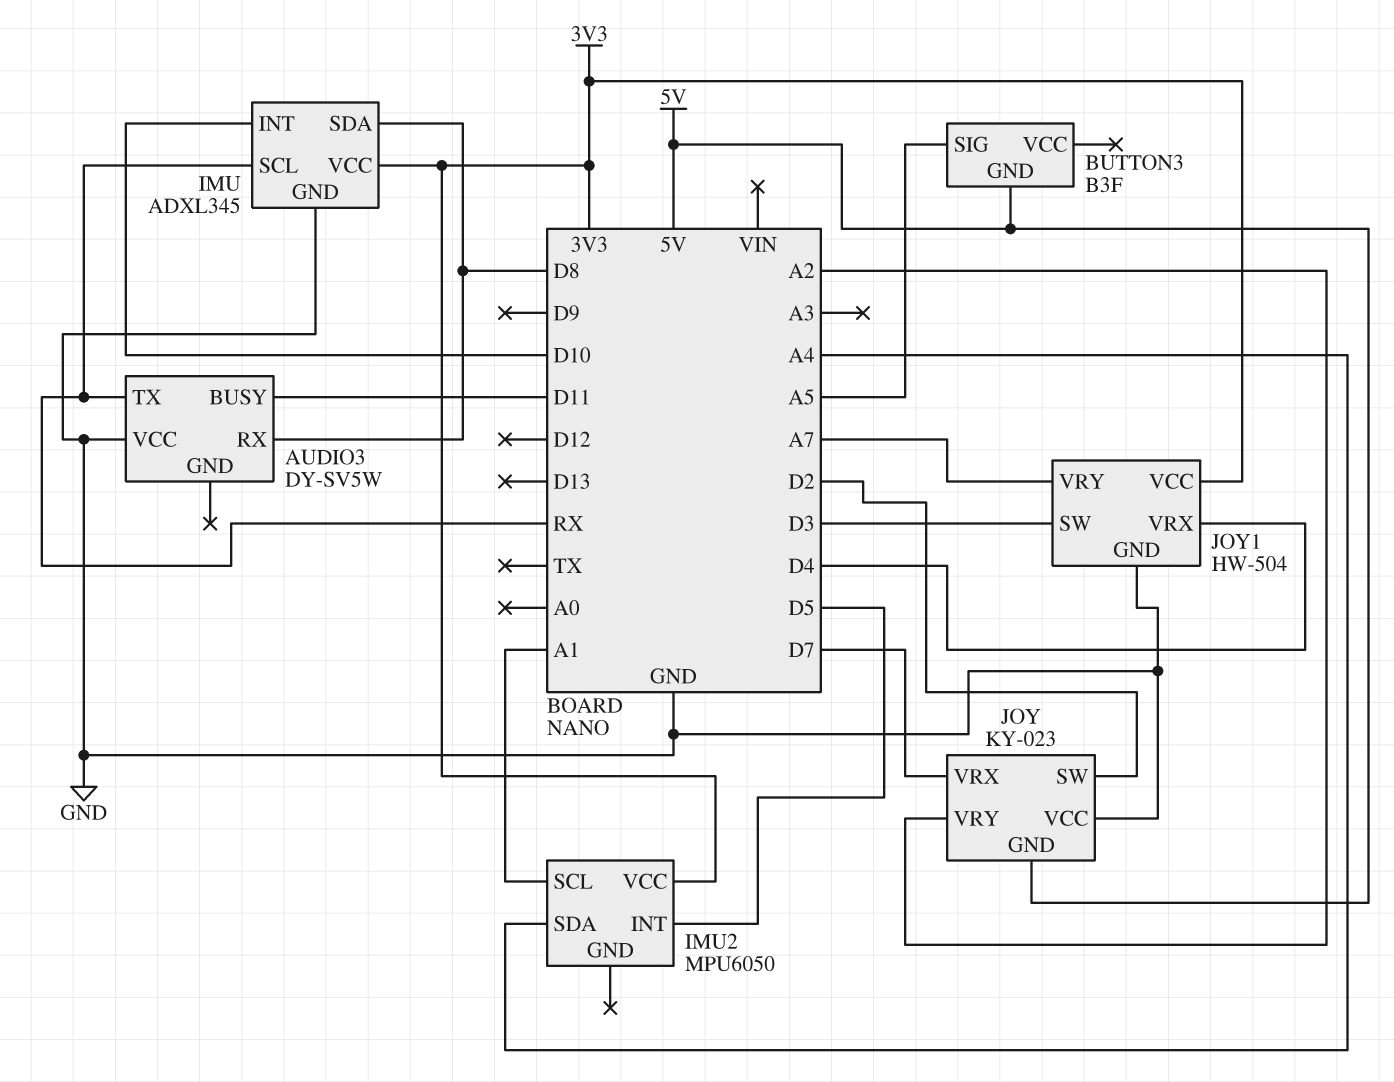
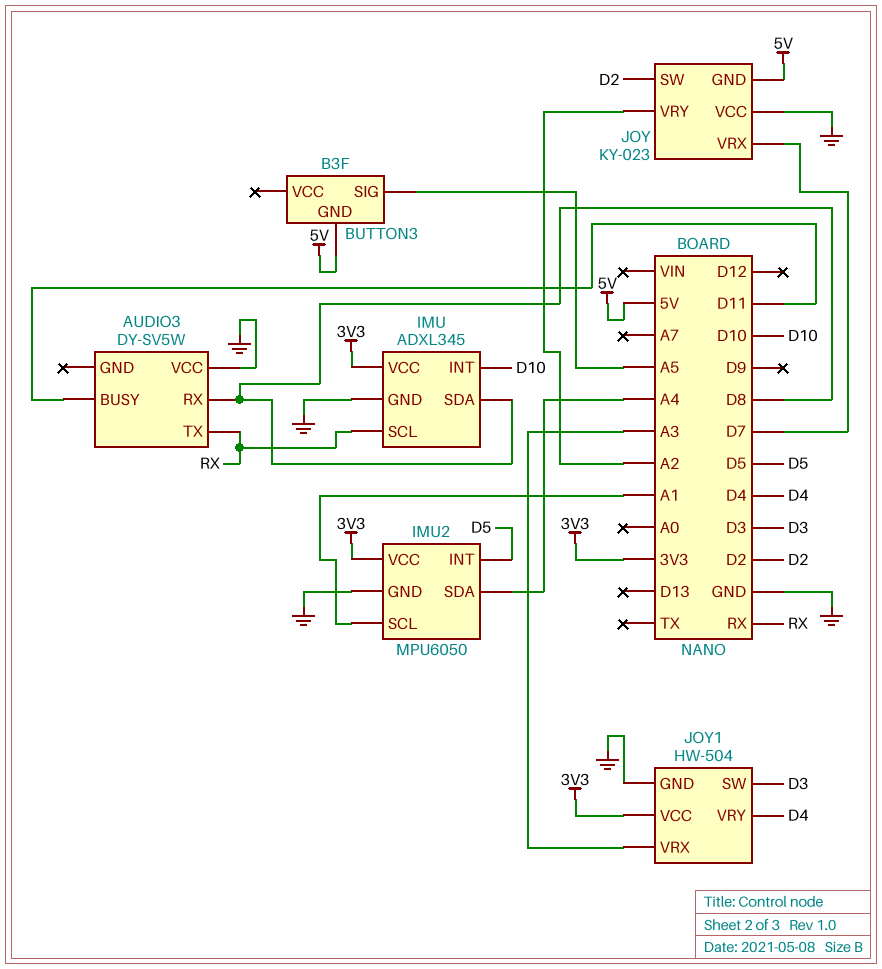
IMU2 pin GND: none -> GND
JOY1 pin VRX: D4 -> A3
JOY1 pin VRY: A7 -> D4

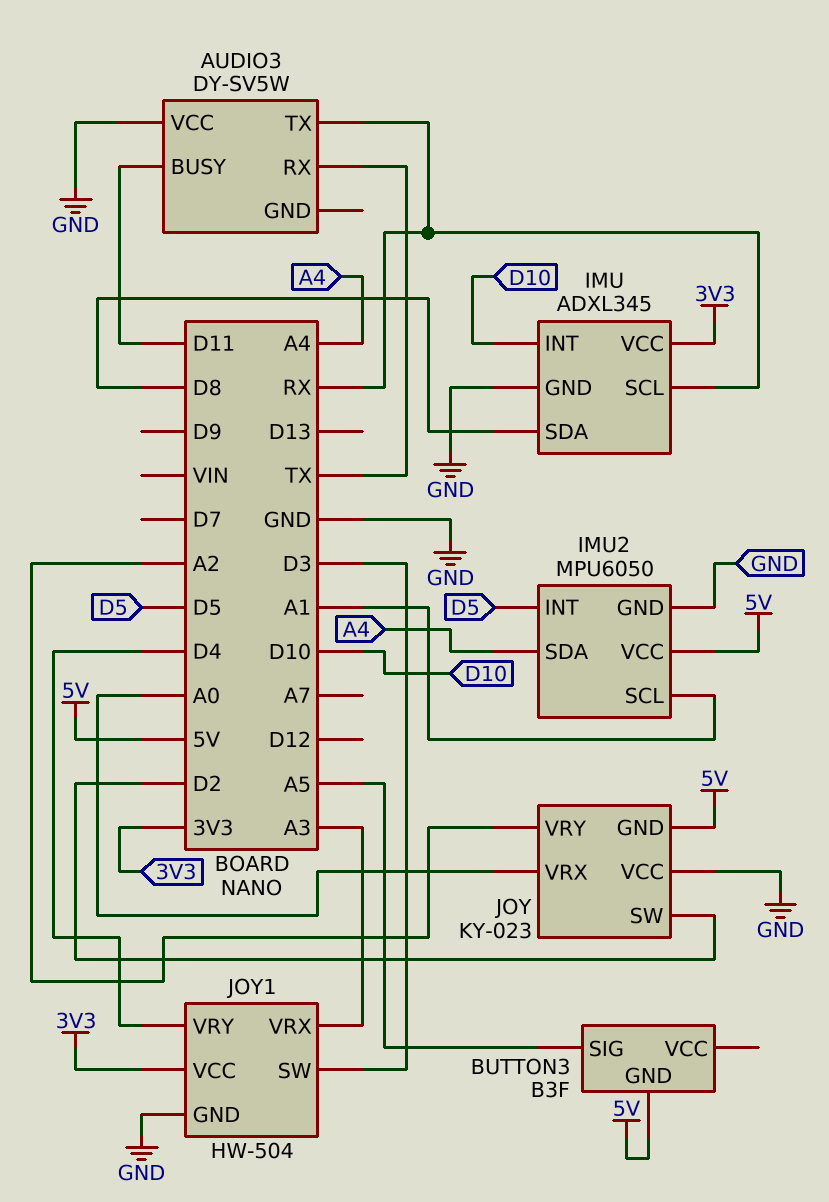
AUDIO3 pin RX: D8 -> TX
IMU2 pin VCC: 3V3 -> 5V
JOY pin VRX: D7 -> A0

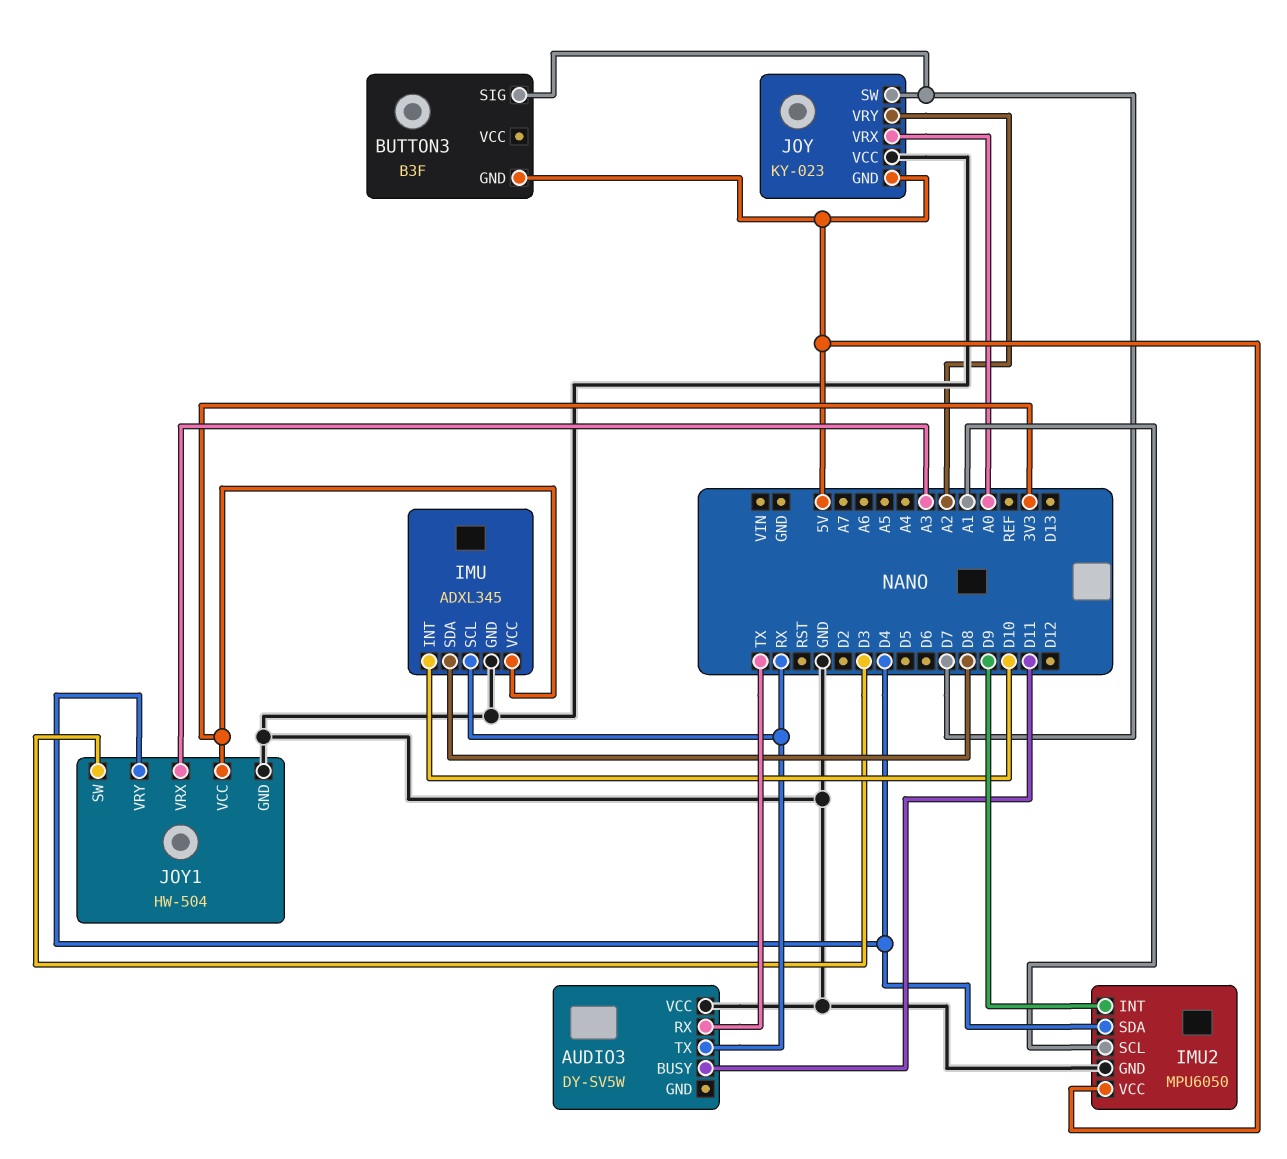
BUTTON3 pin SIG: A5 -> D7
IMU2 pin INT: D5 -> D9
IMU2 pin SDA: A4 -> D4
JOY pin SW: D2 -> D7

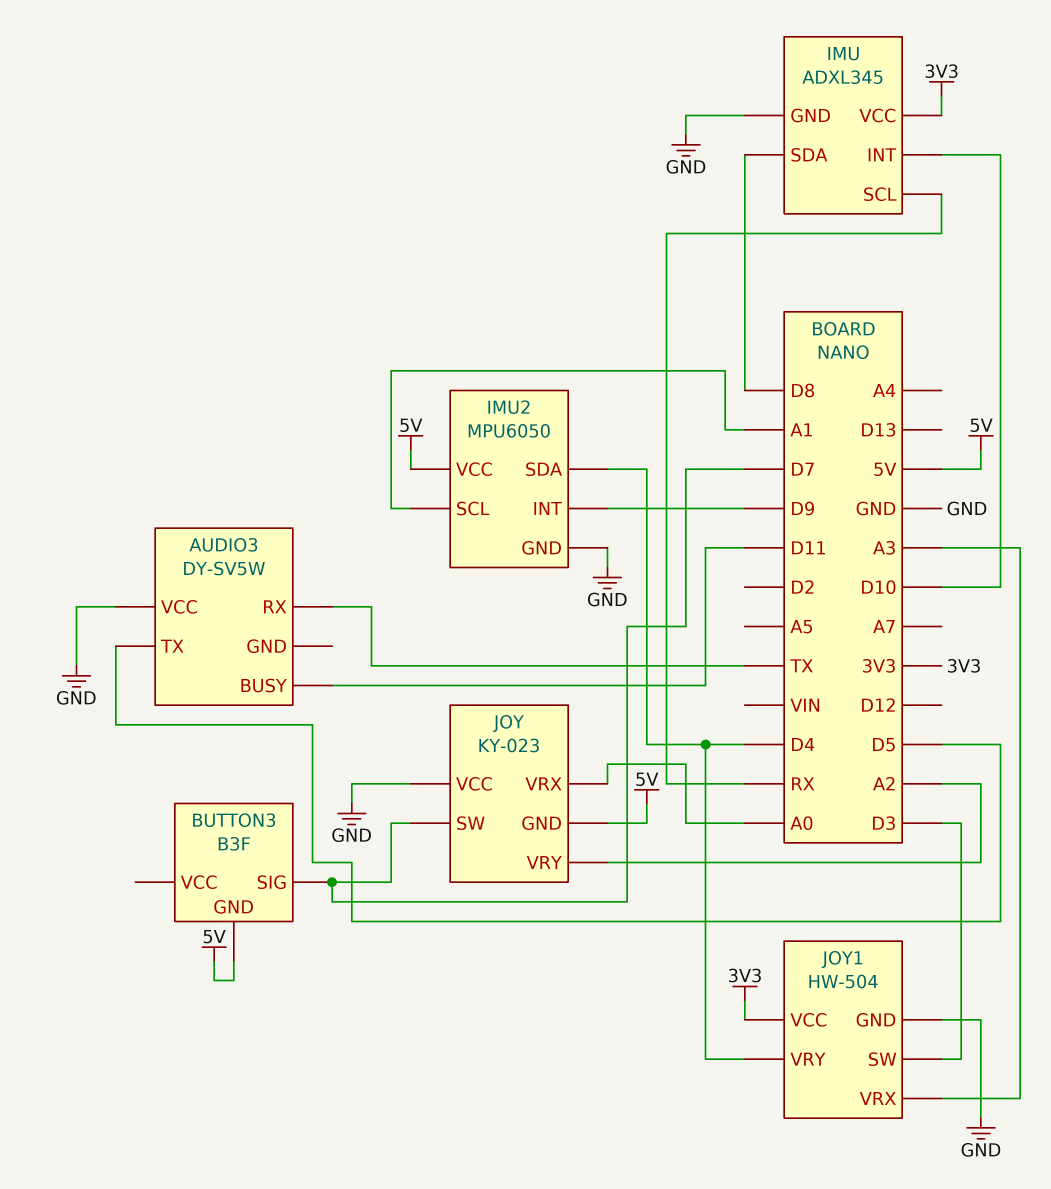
AUDIO3 pin TX: RX -> D5

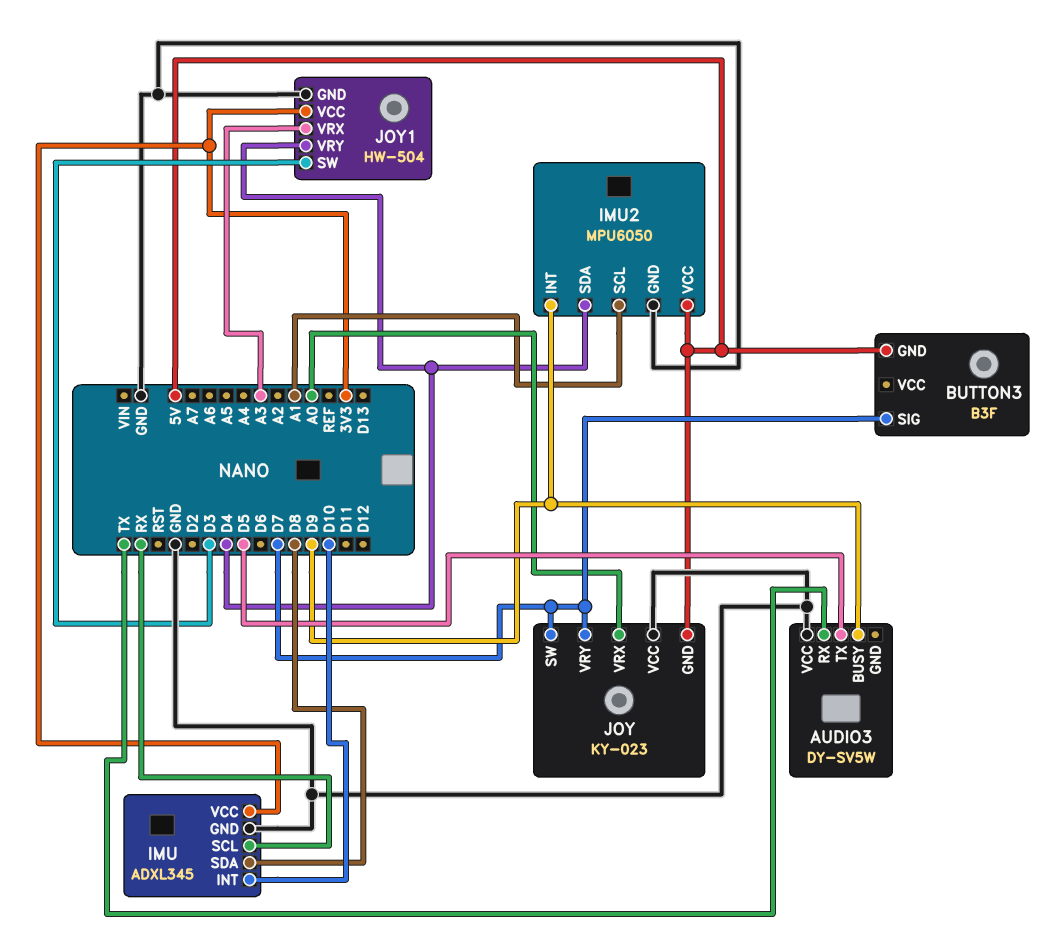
AUDIO3 pin BUSY: D11 -> D9
JOY pin VRY: A2 -> D7

